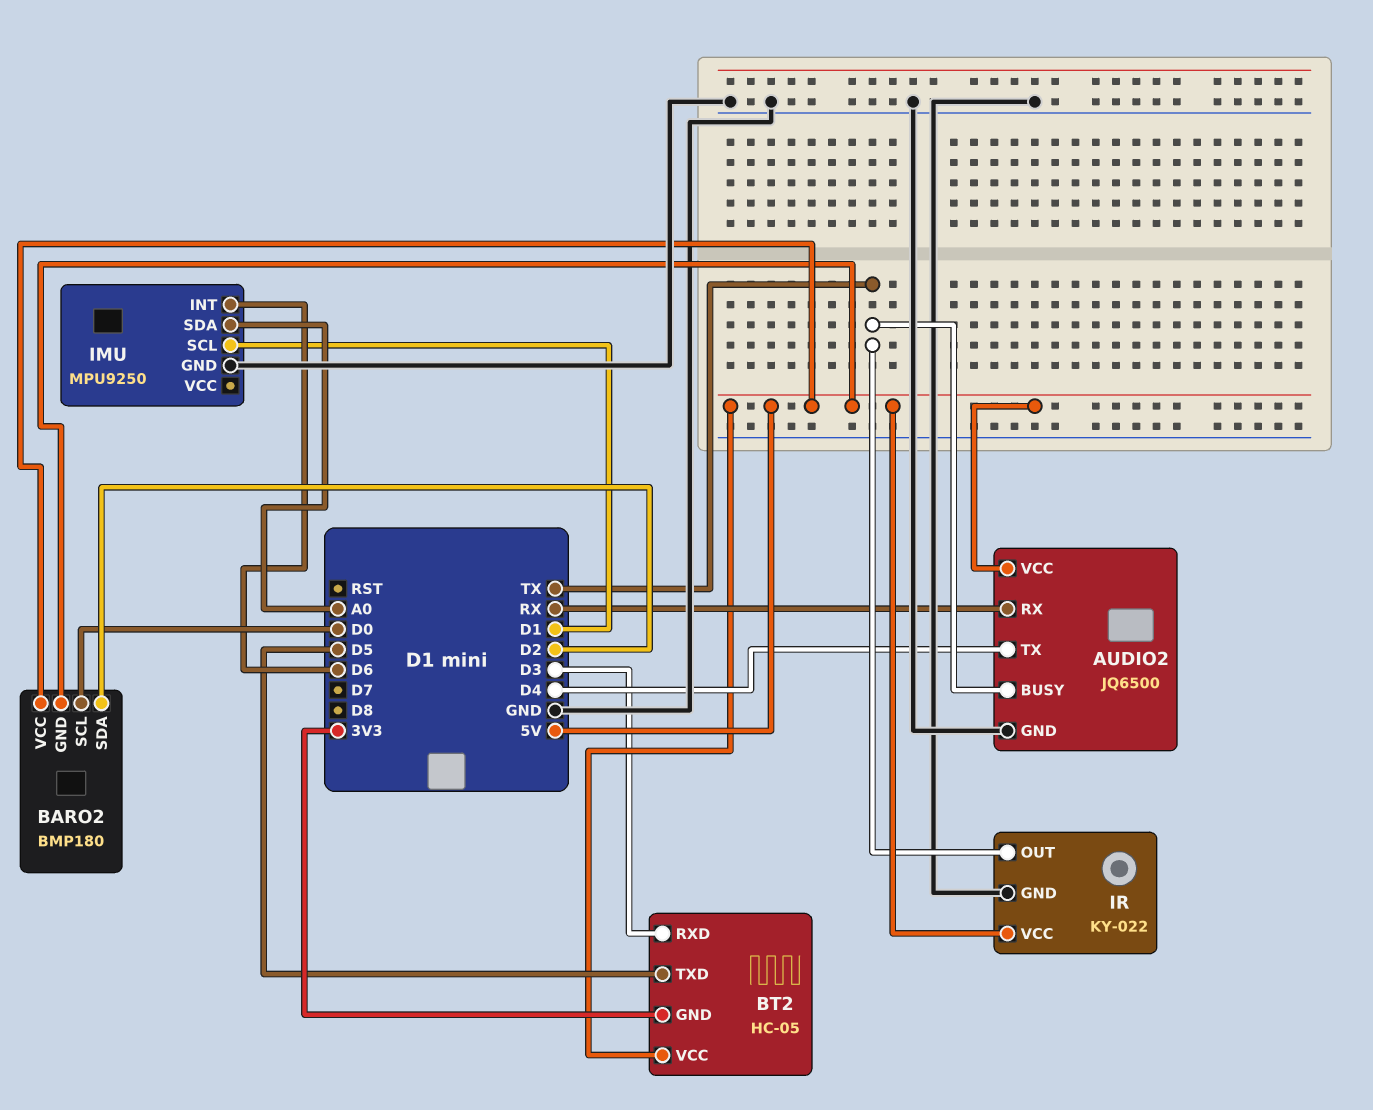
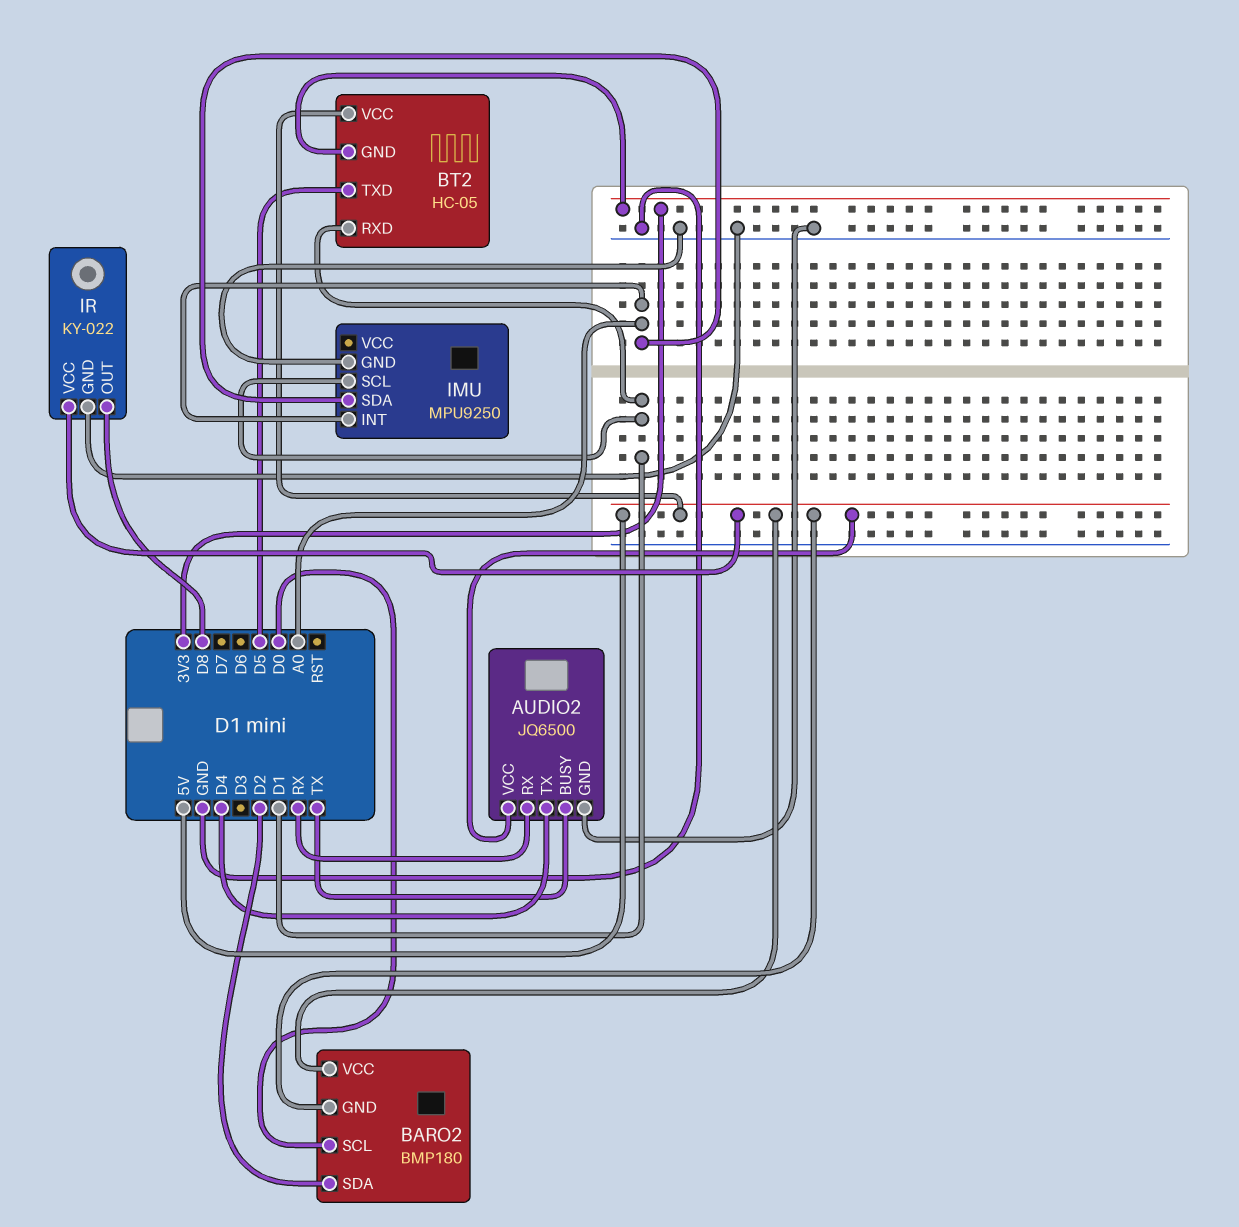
BT2 pin RXD: D3 -> D1
IMU pin INT: D6 -> A0
IR pin OUT: TX -> D8

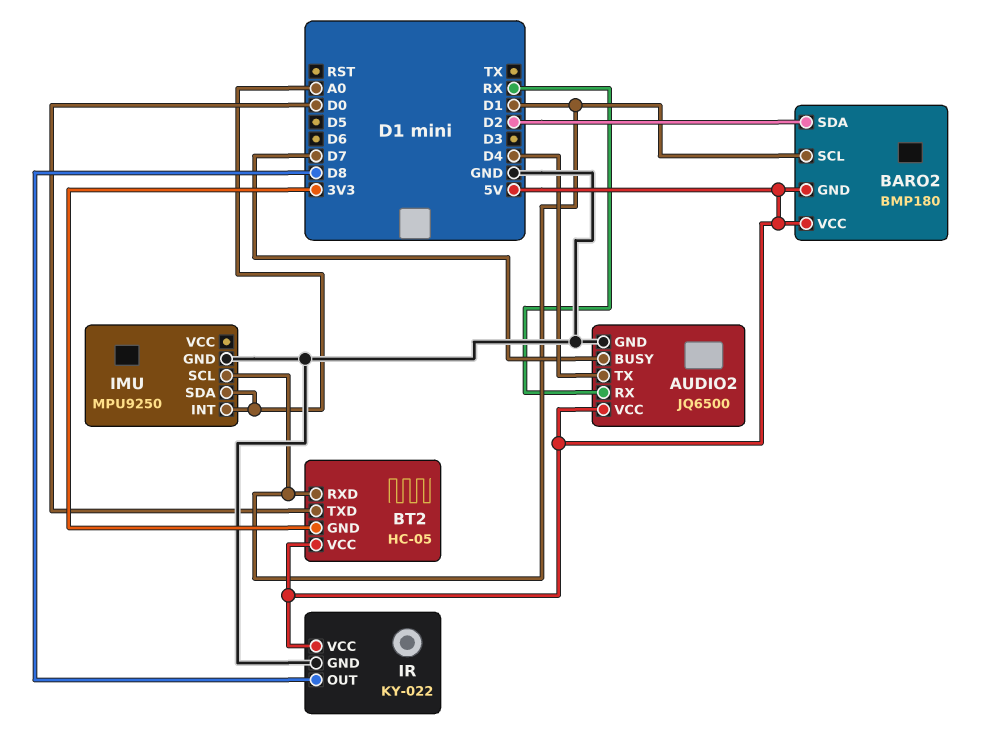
AUDIO2 pin BUSY: TX -> D7
BARO2 pin SCL: D0 -> D1
BT2 pin TXD: D5 -> D0

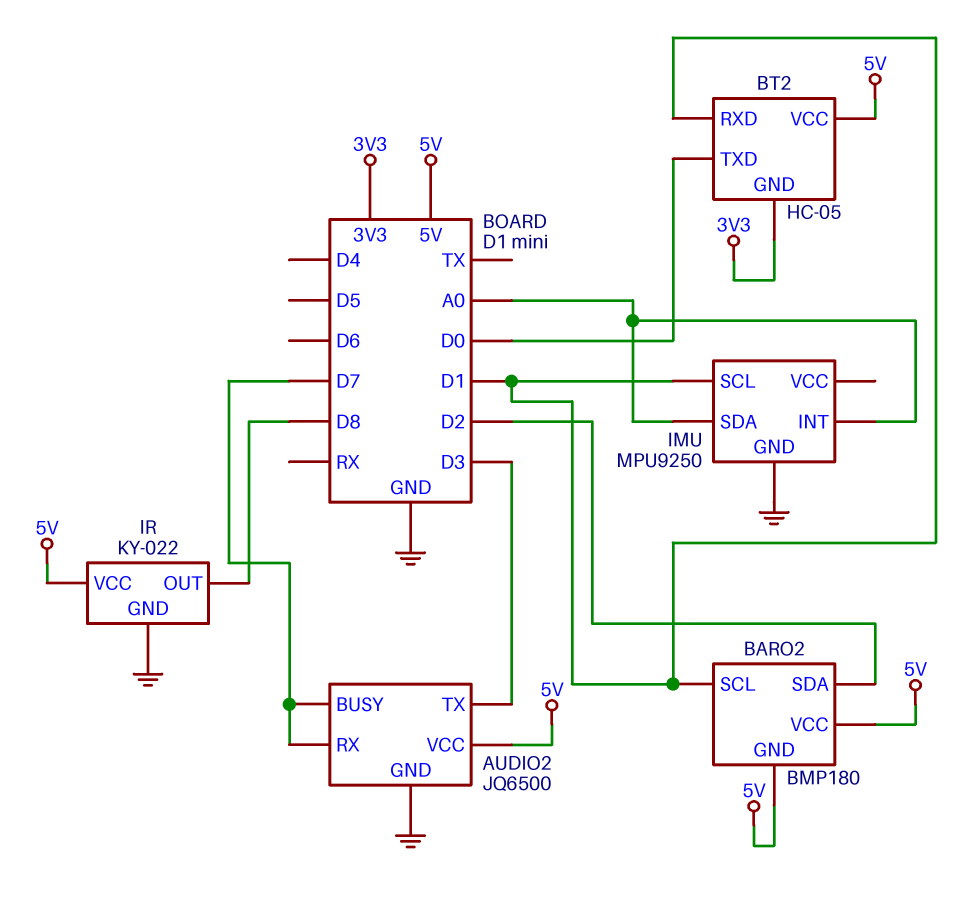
AUDIO2 pin RX: RX -> D7
AUDIO2 pin TX: D4 -> D3

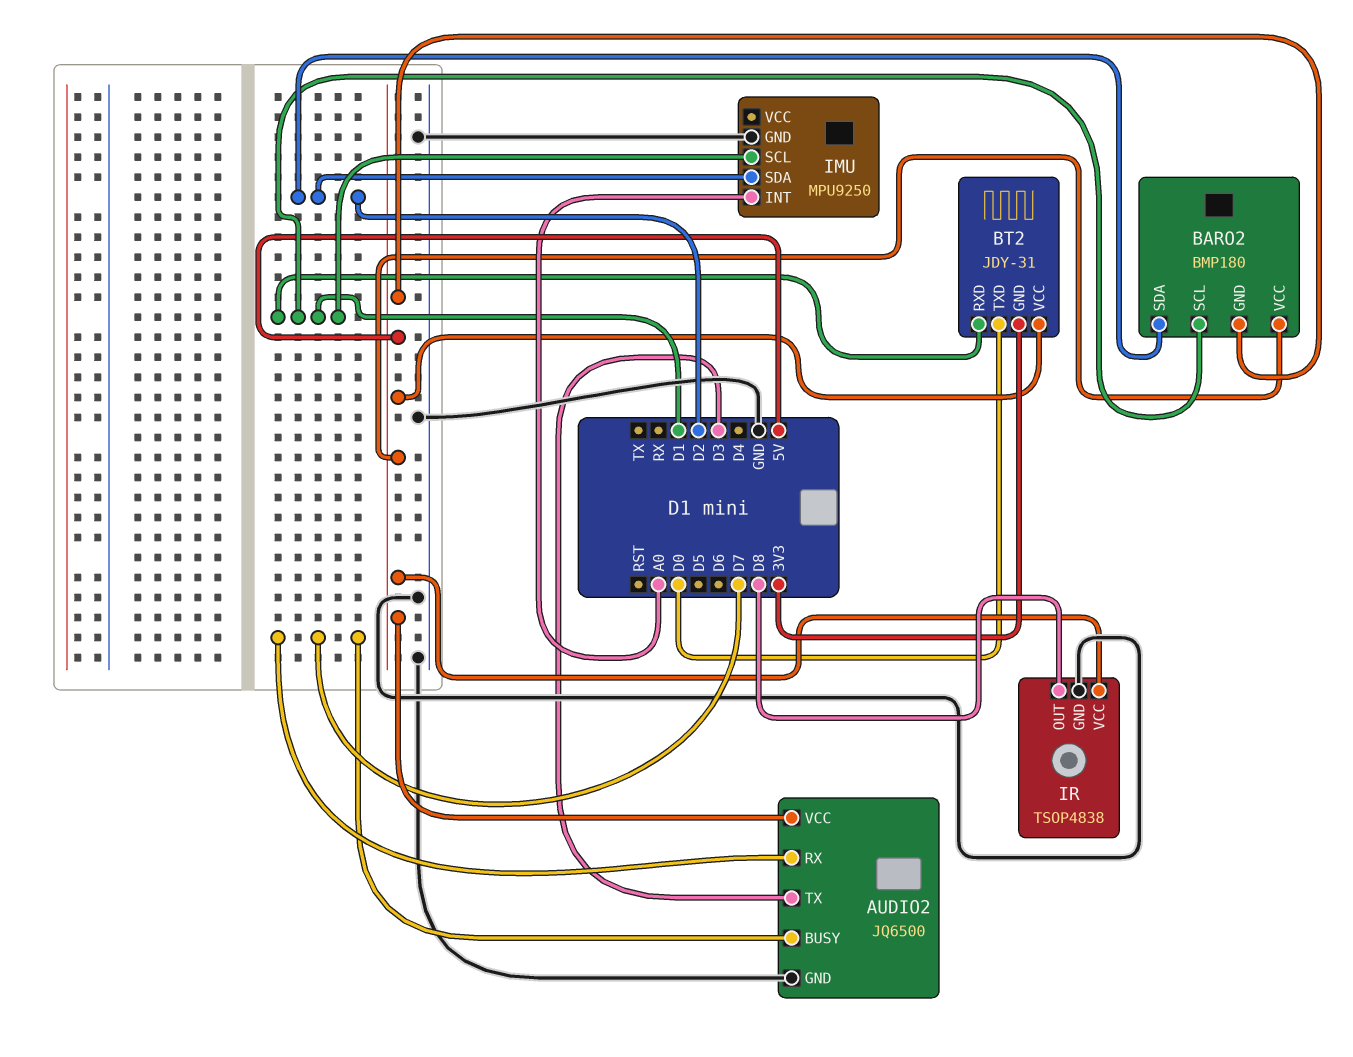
BT2: HC-05 -> JDY-31
IMU pin SDA: A0 -> D2
IR: KY-022 -> TSOP4838

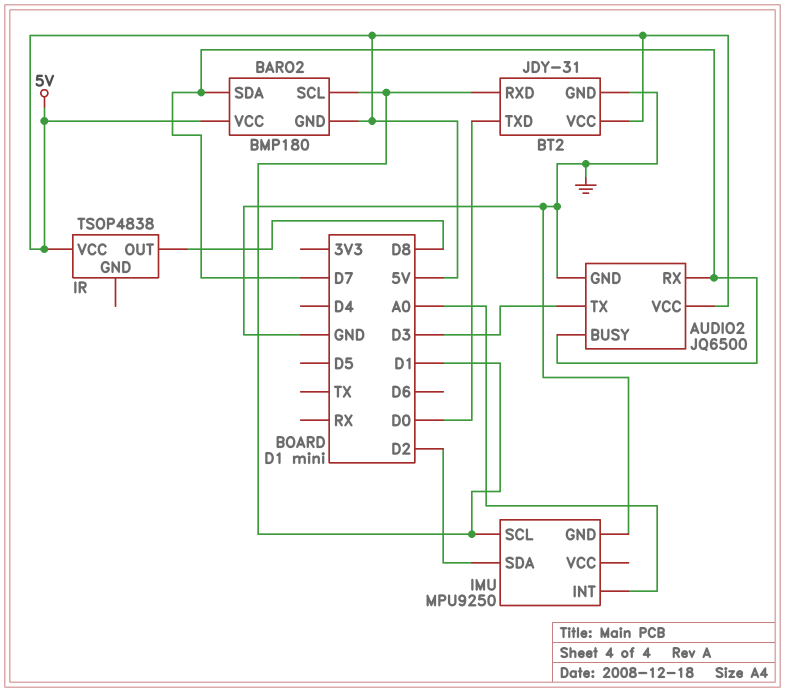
BARO2 pin SDA: D2 -> D7
BT2 pin GND: 3V3 -> GND
IR pin GND: GND -> none

